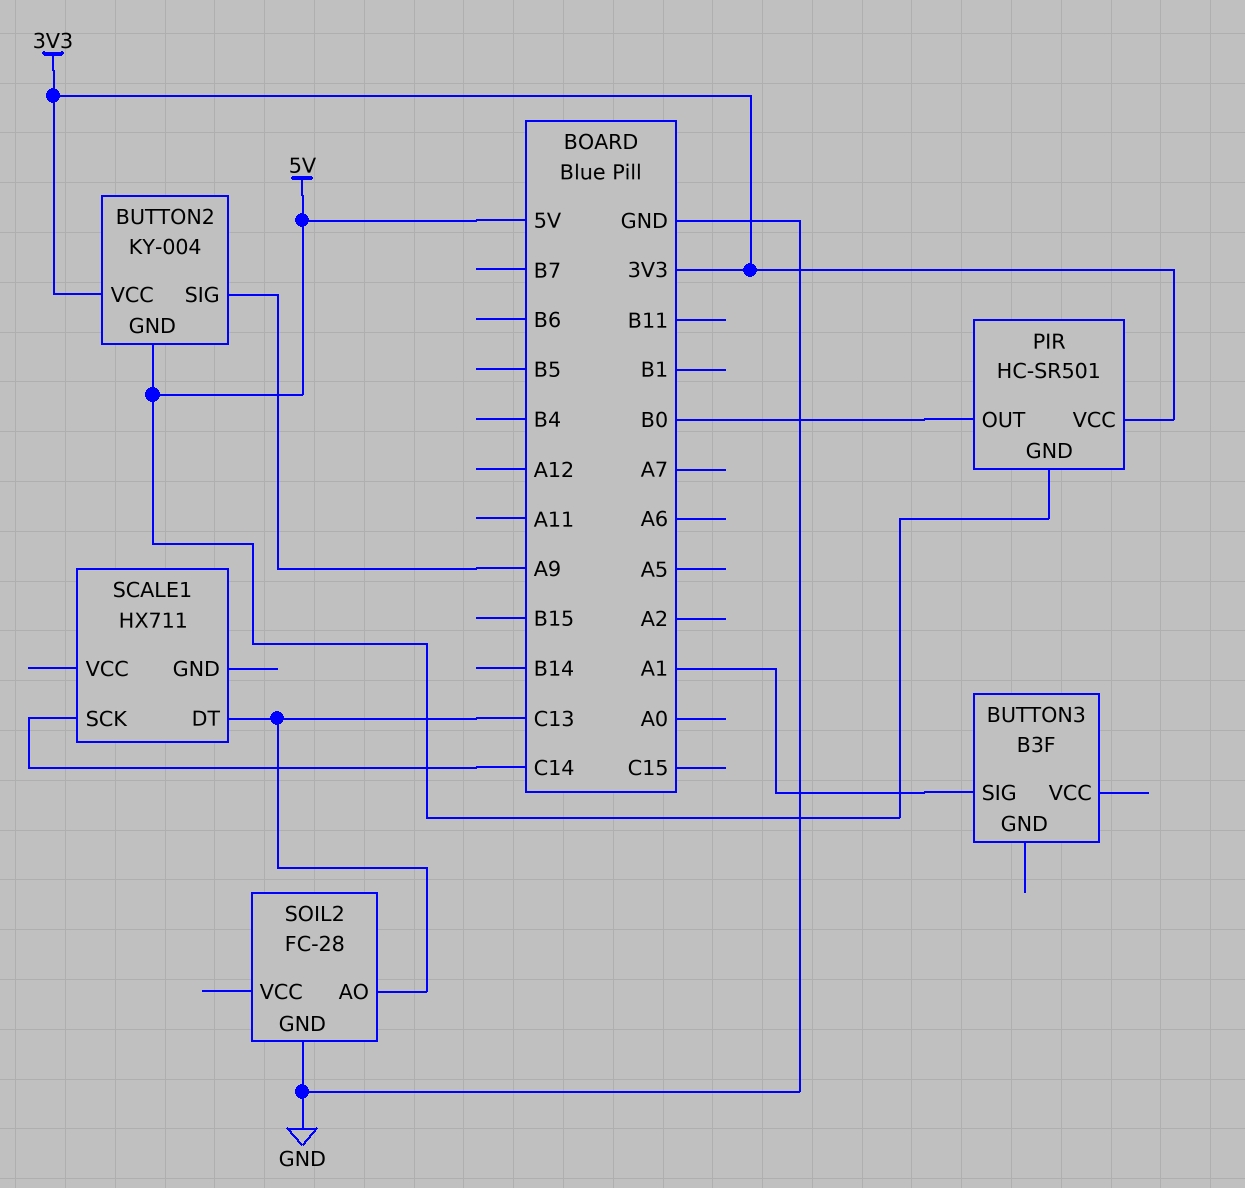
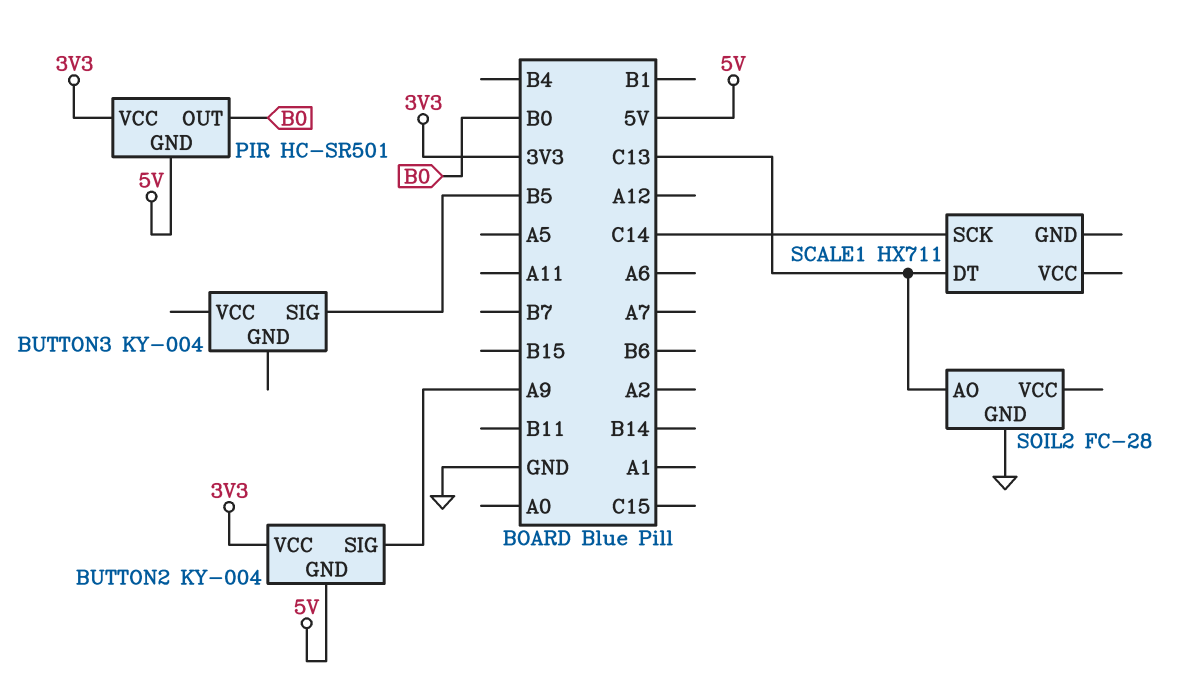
BUTTON3: B3F -> KY-004
BUTTON3 pin SIG: A1 -> B5

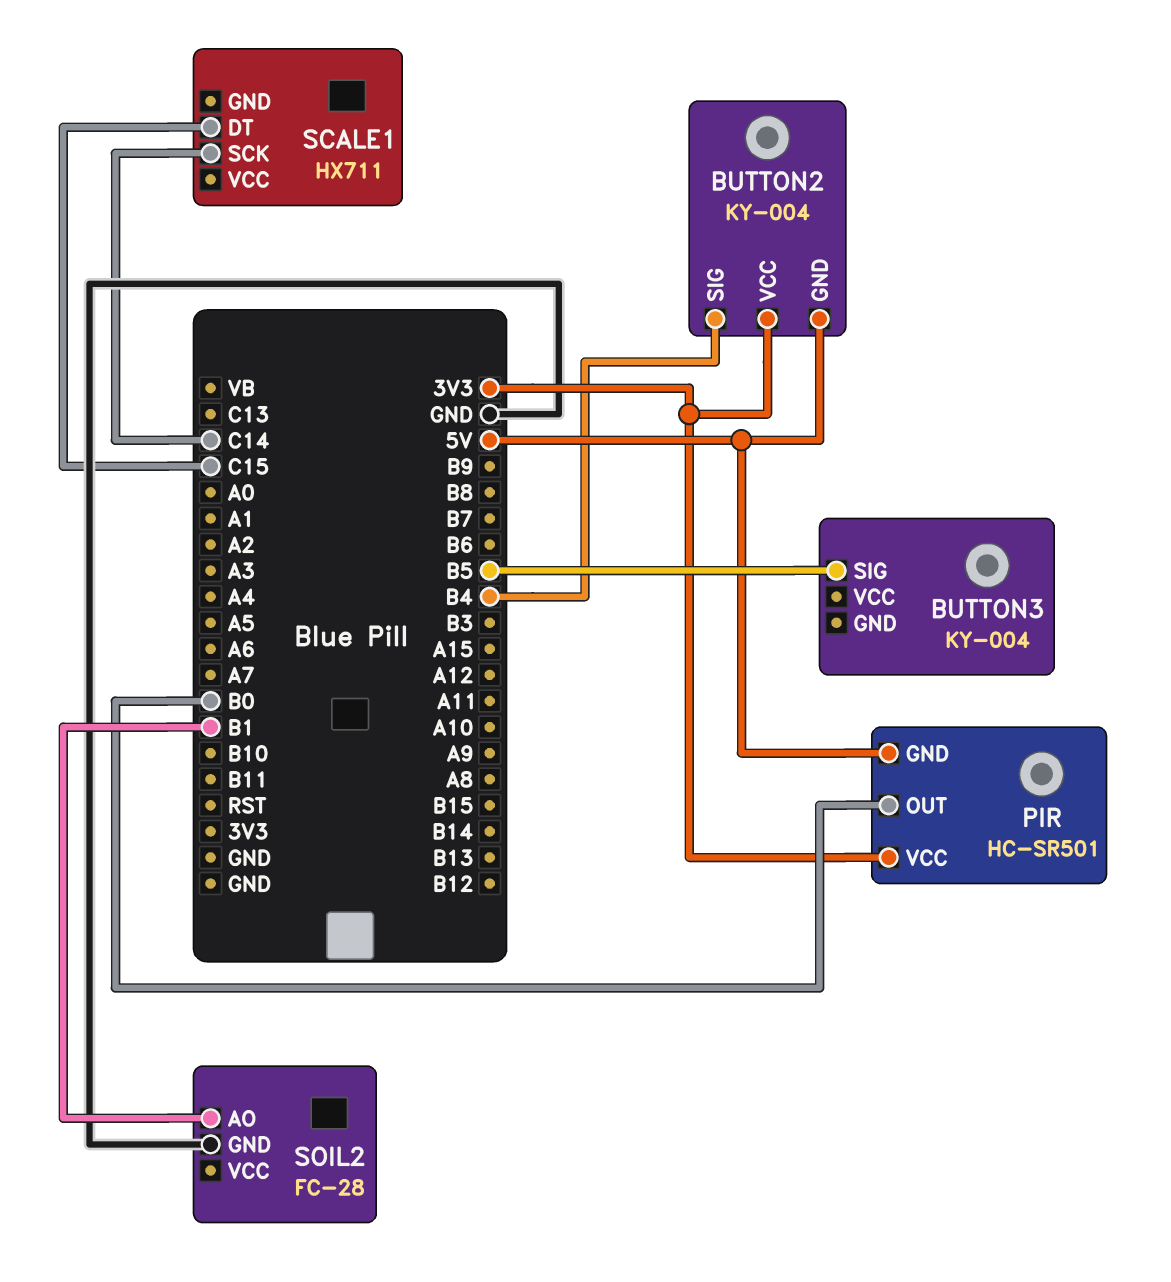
BUTTON2 pin SIG: A9 -> B4
SCALE1 pin DT: C13 -> C15
SOIL2 pin AO: C13 -> B1

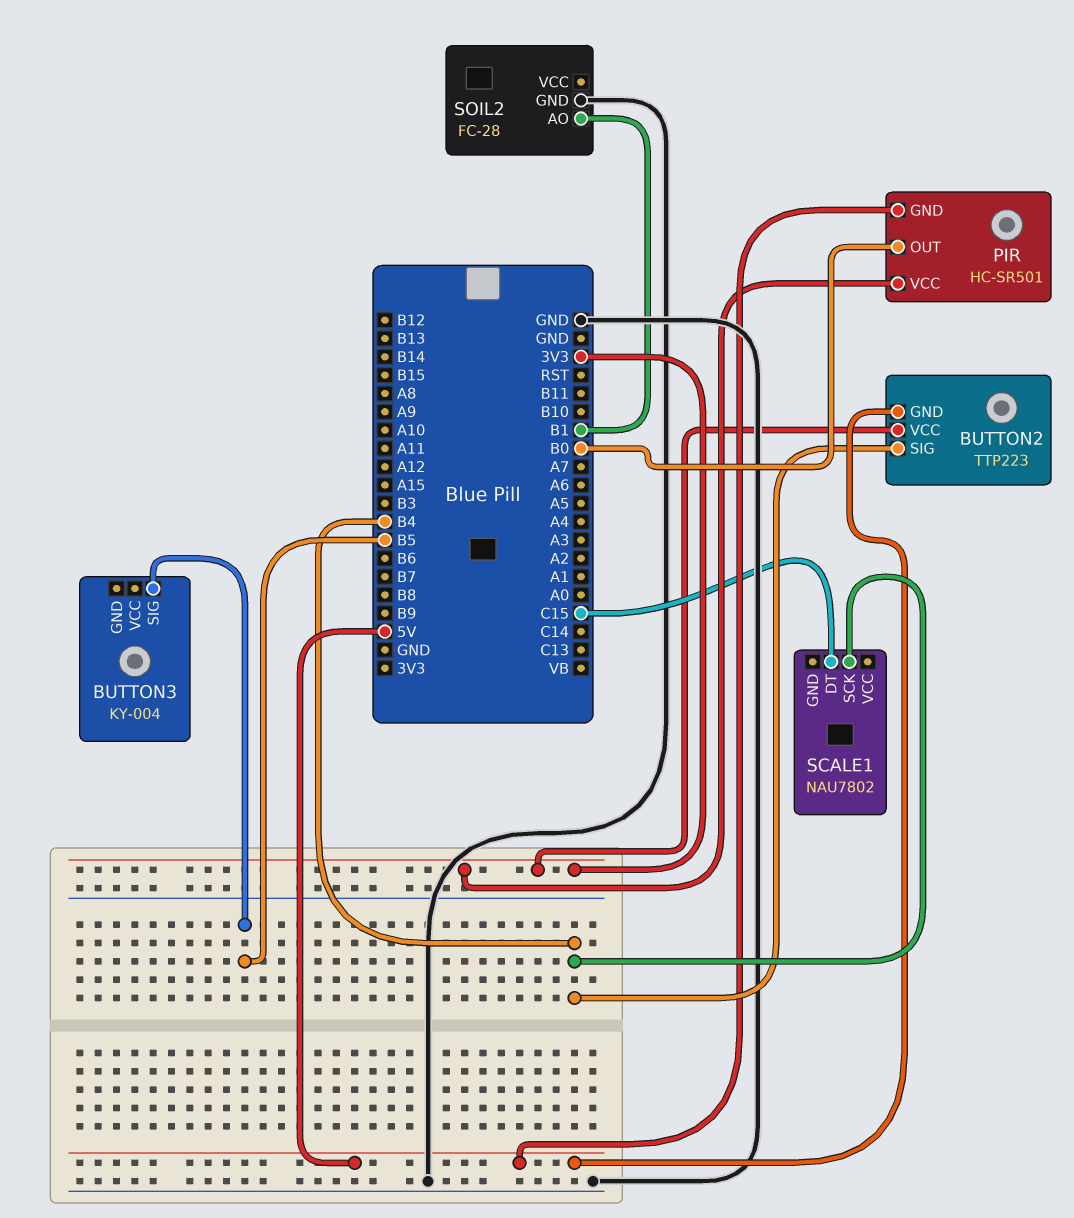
BUTTON2: KY-004 -> TTP223
SCALE1: HX711 -> NAU7802
SCALE1 pin SCK: C14 -> B4

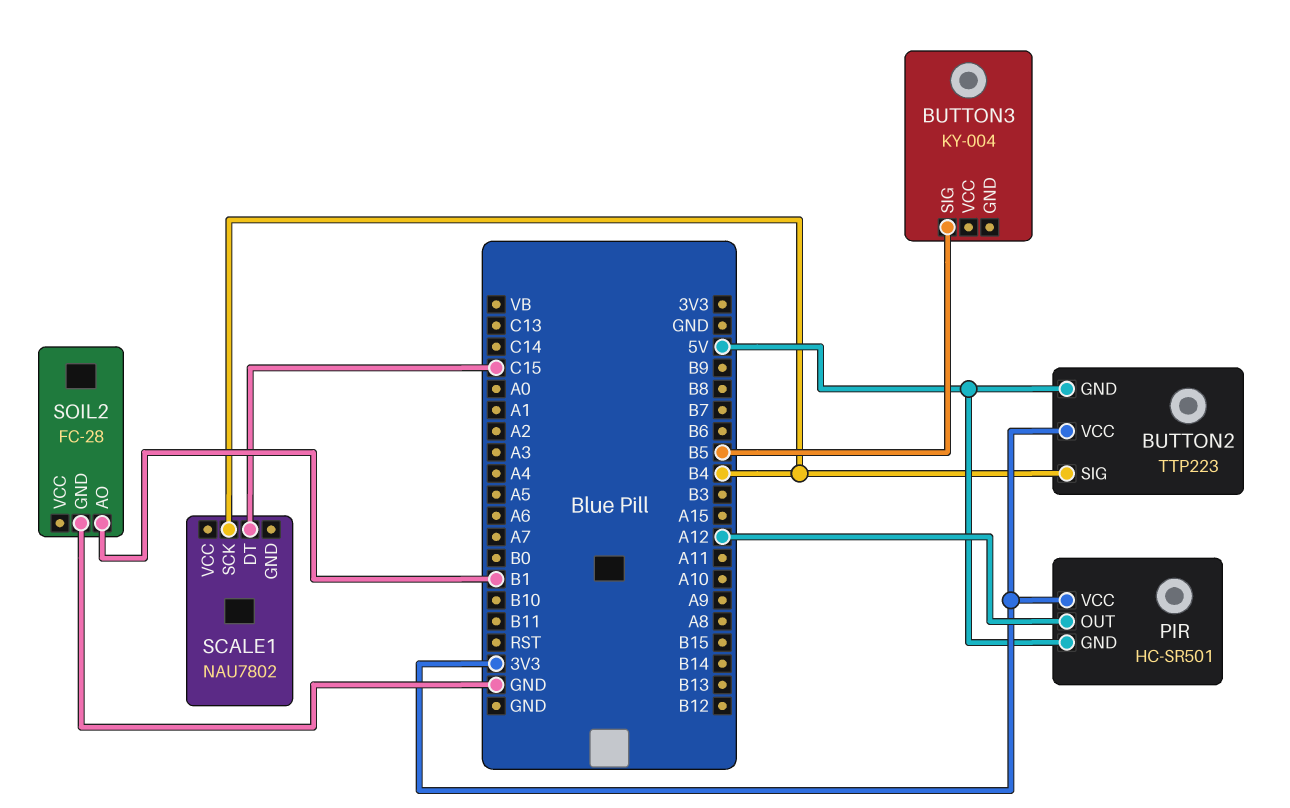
PIR pin OUT: B0 -> A12

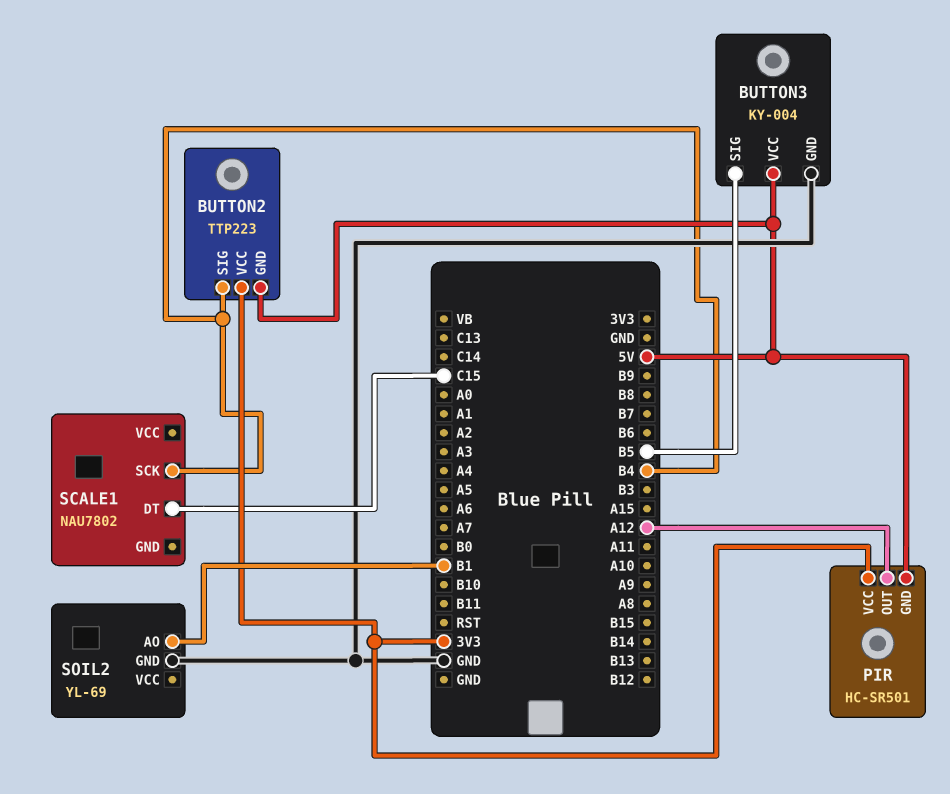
BUTTON3 pin GND: none -> GND
BUTTON3 pin VCC: none -> 5V
SOIL2: FC-28 -> YL-69

